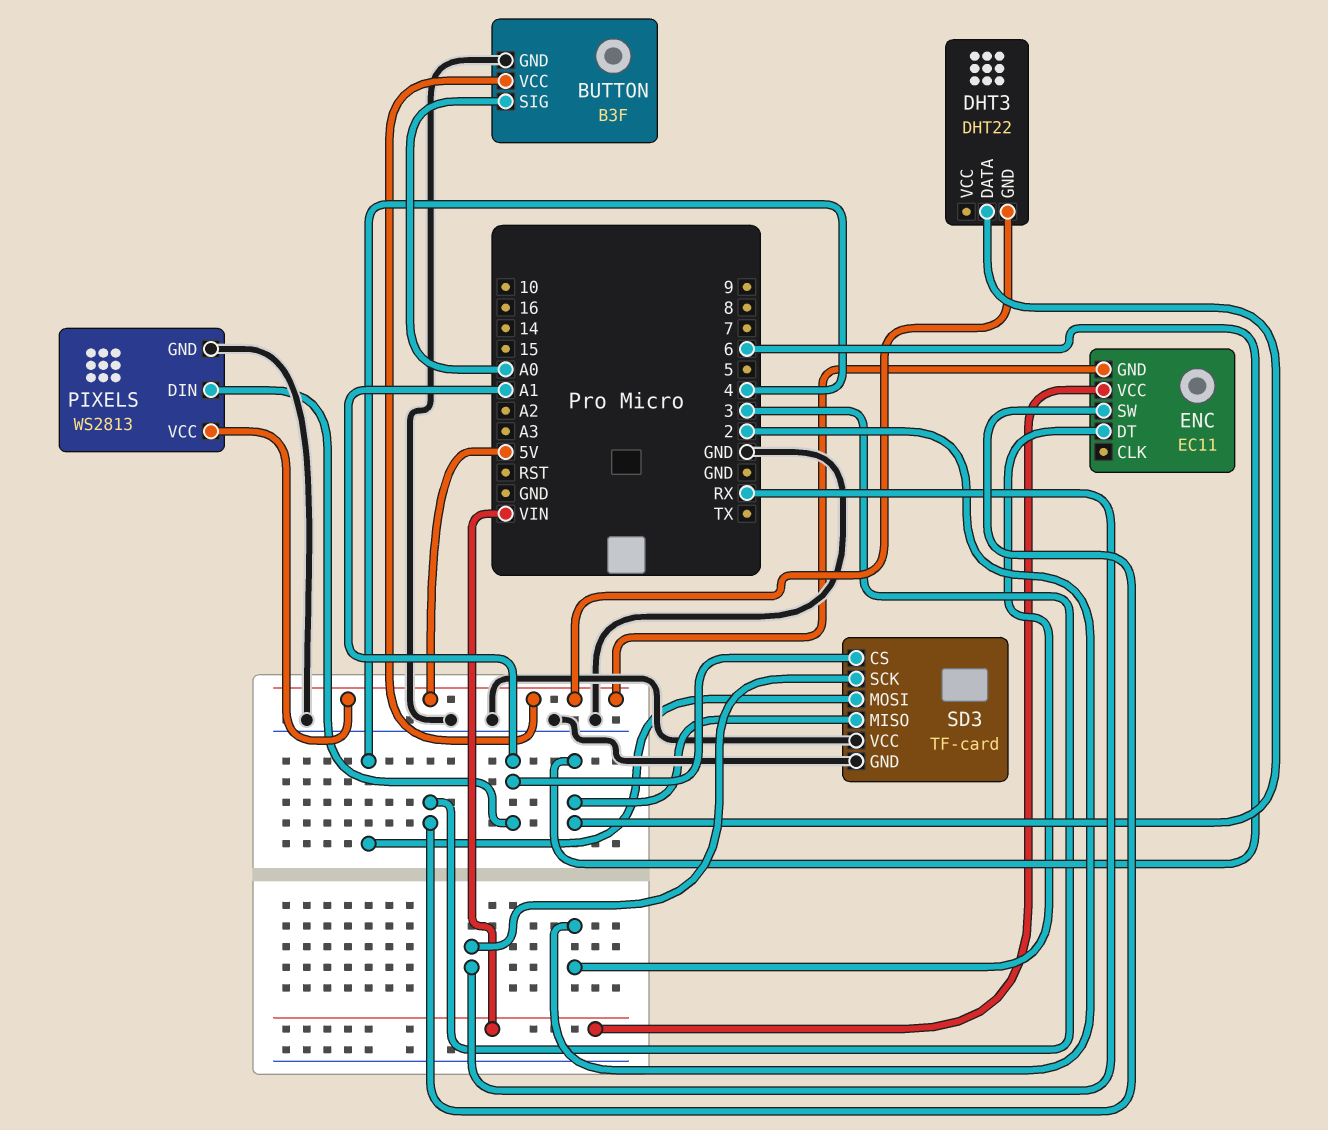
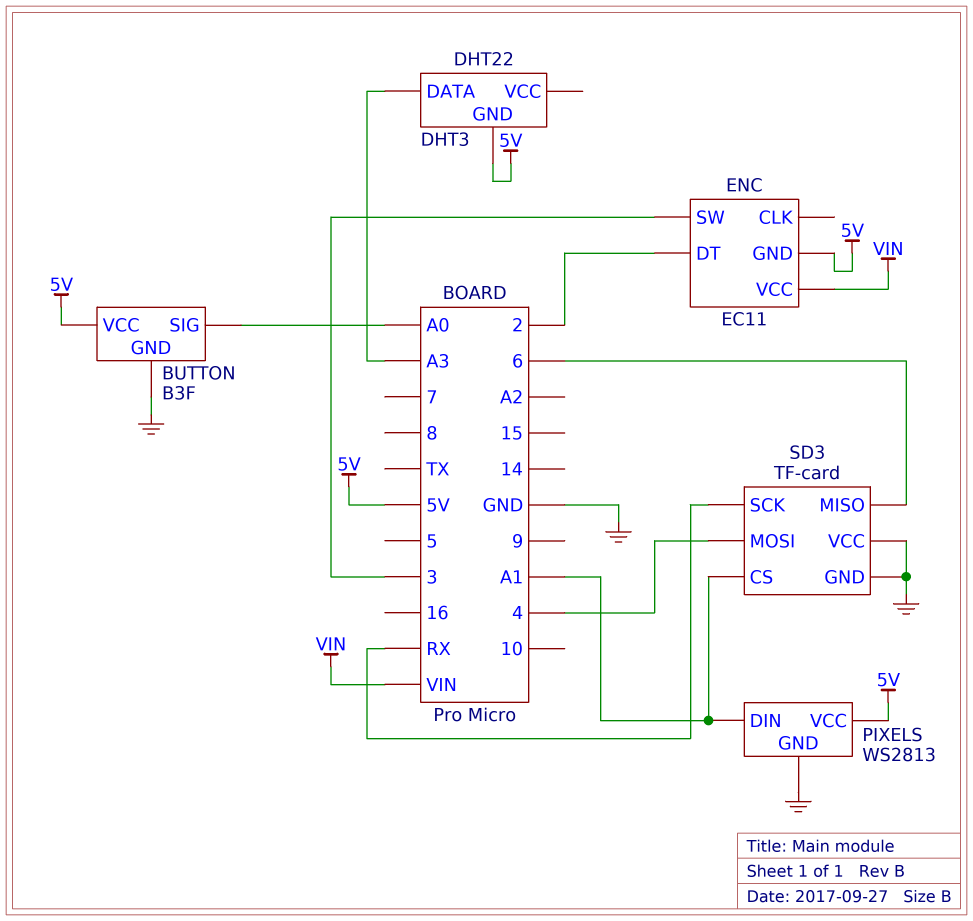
DHT3 pin DATA: 6 -> A3

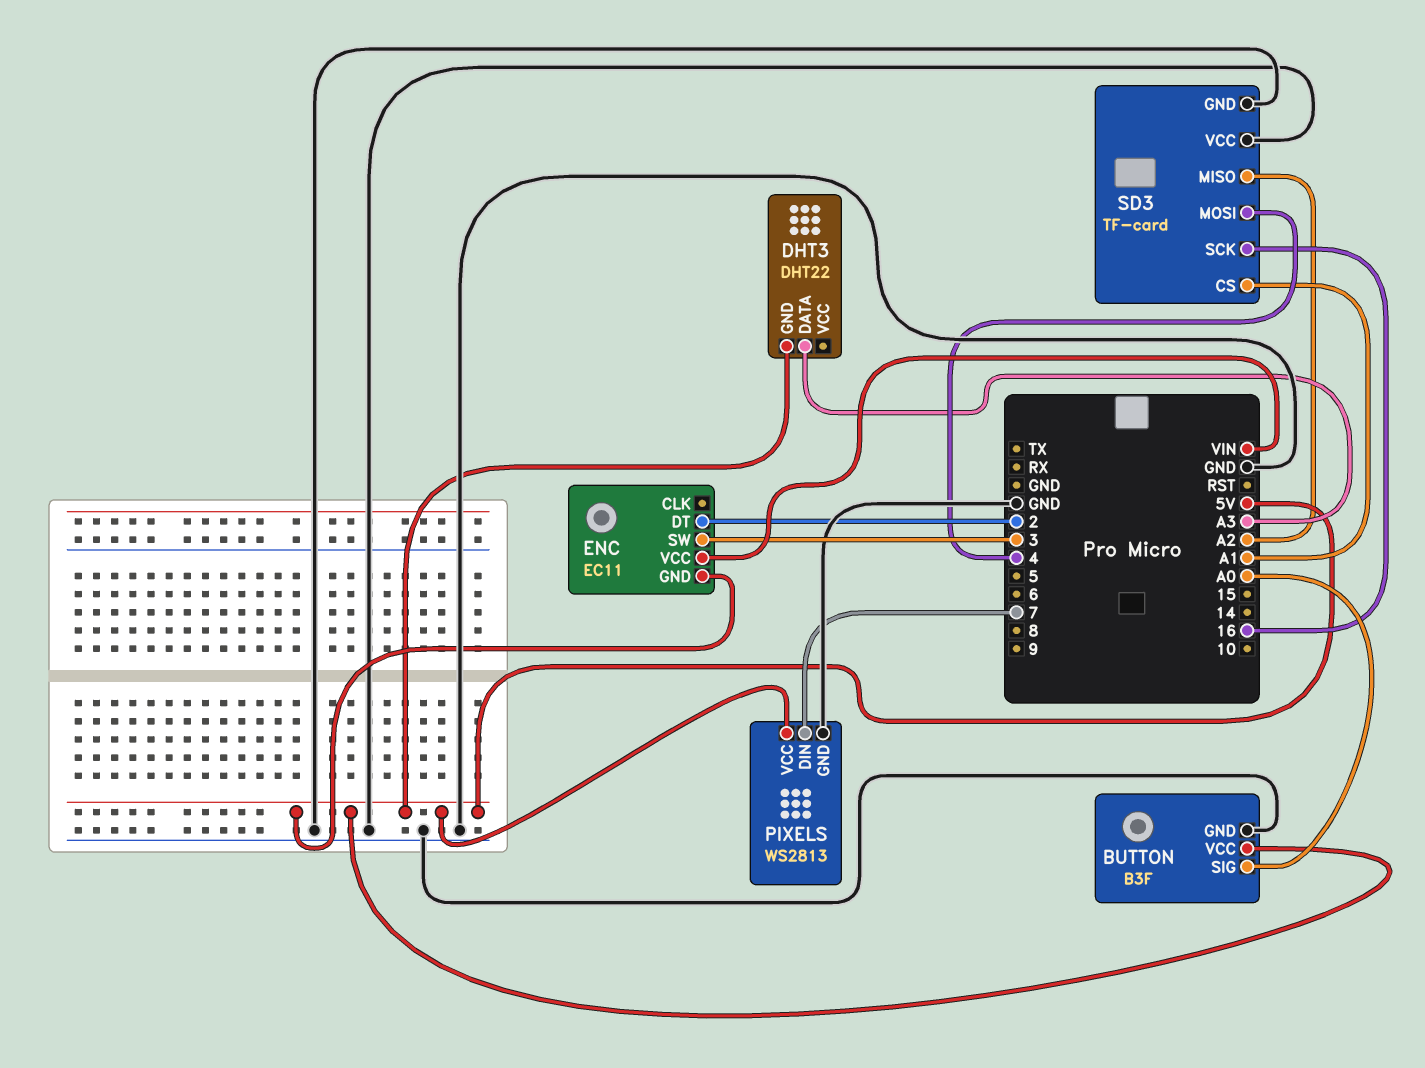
PIXELS pin DIN: A1 -> 7
SD3 pin MISO: 6 -> A2
SD3 pin SCK: RX -> 16

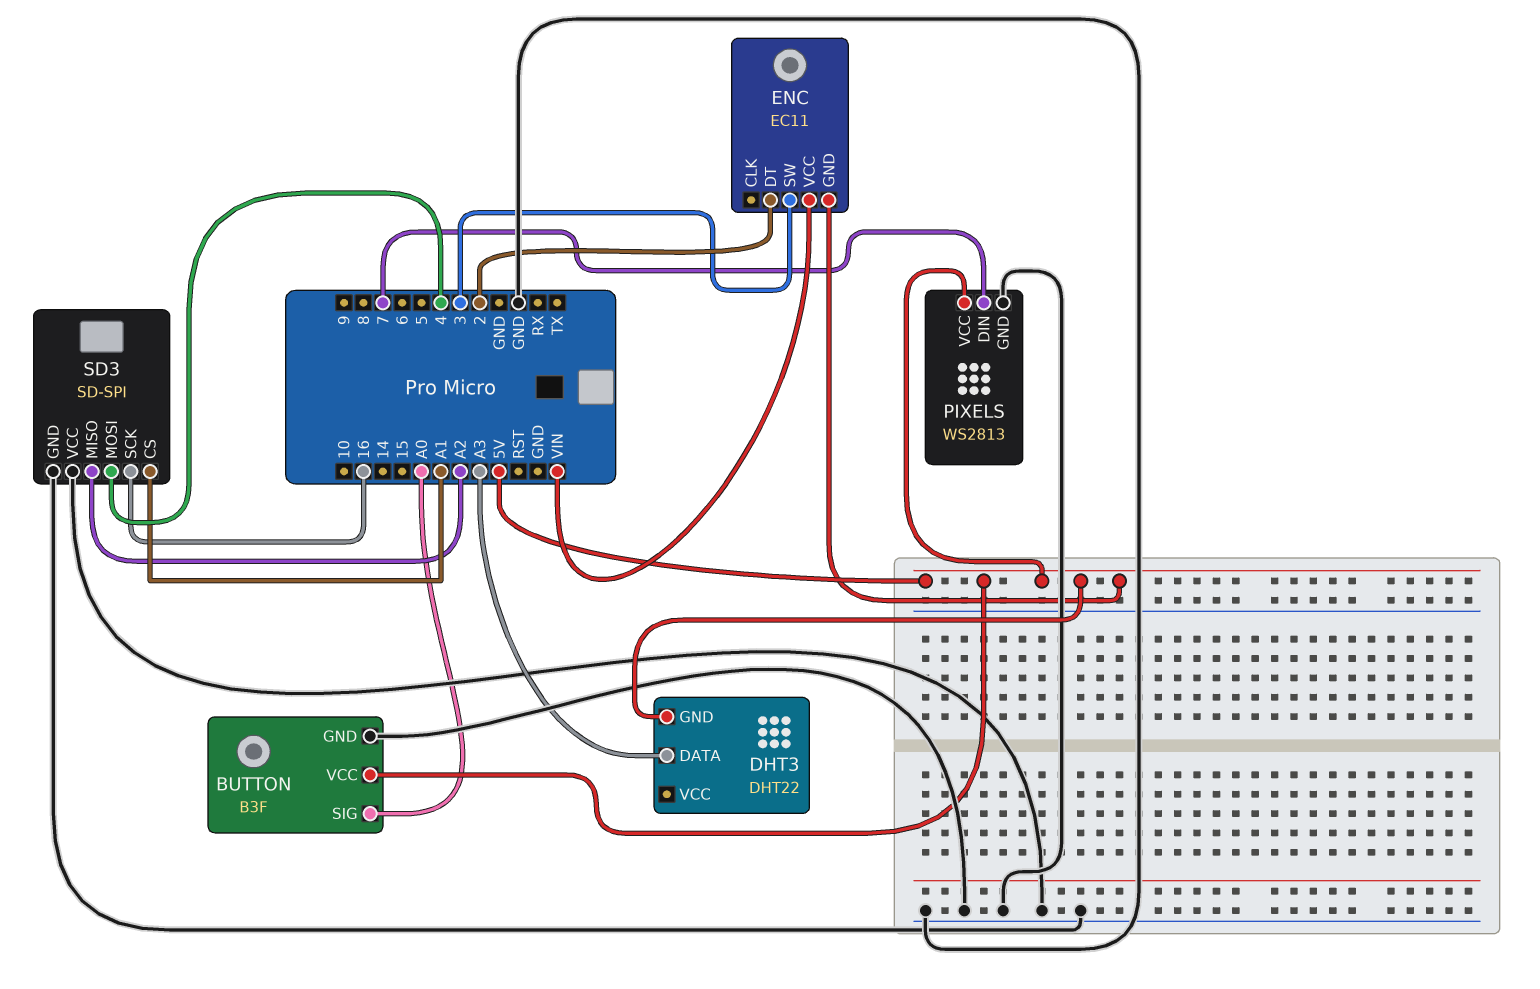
SD3: TF-card -> SD-SPI

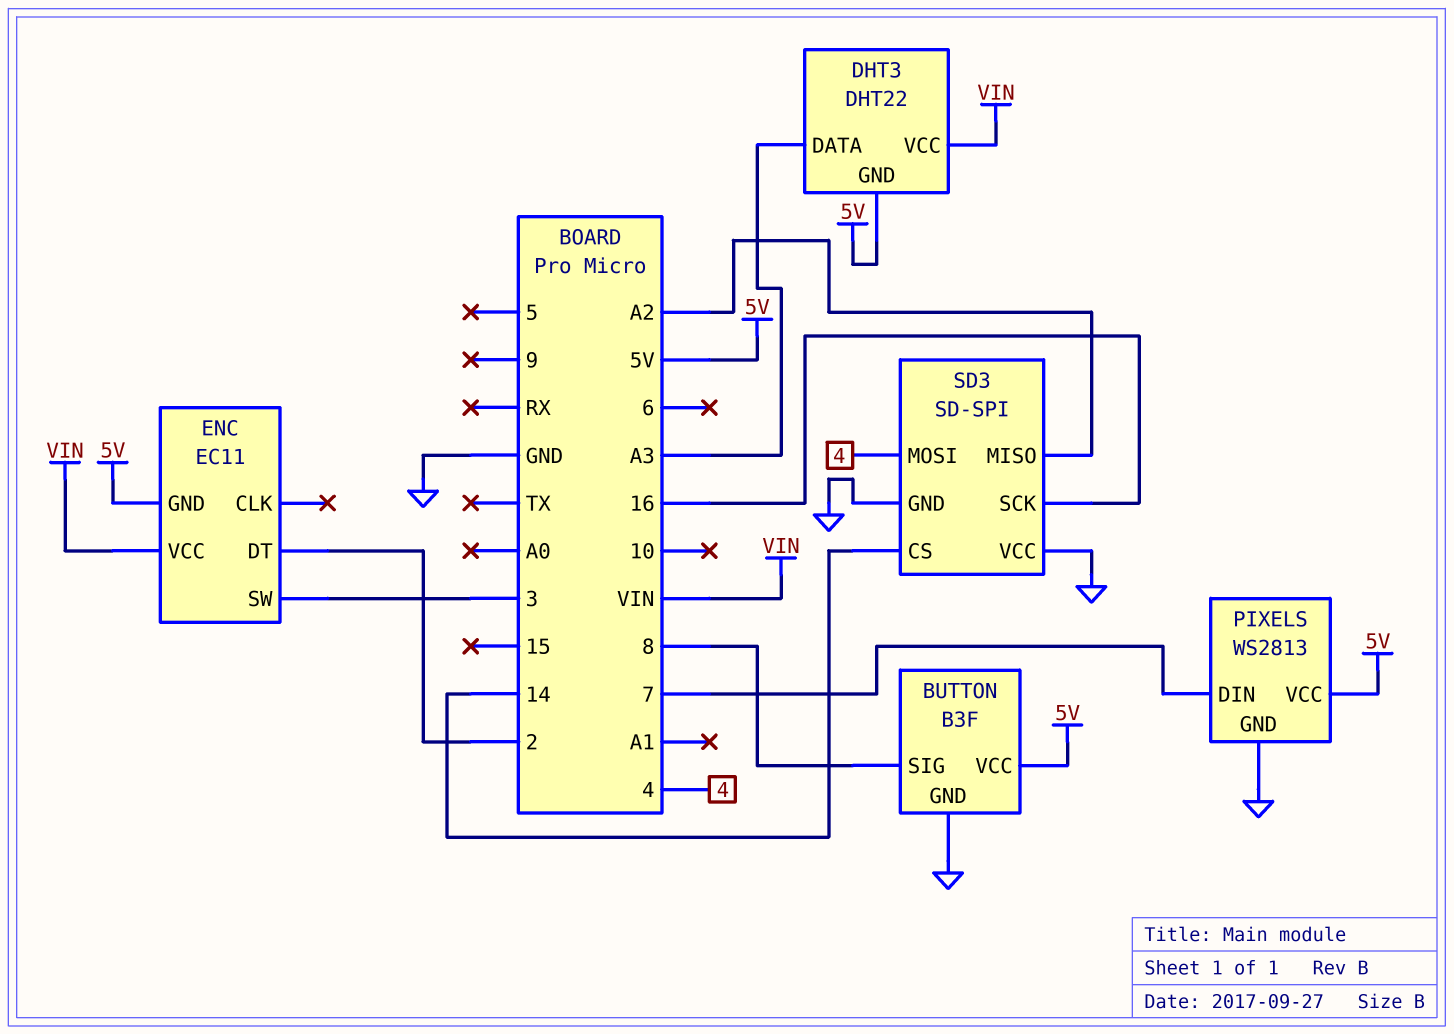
BUTTON pin SIG: A0 -> 8
DHT3 pin VCC: none -> VIN
SD3 pin CS: A1 -> 14

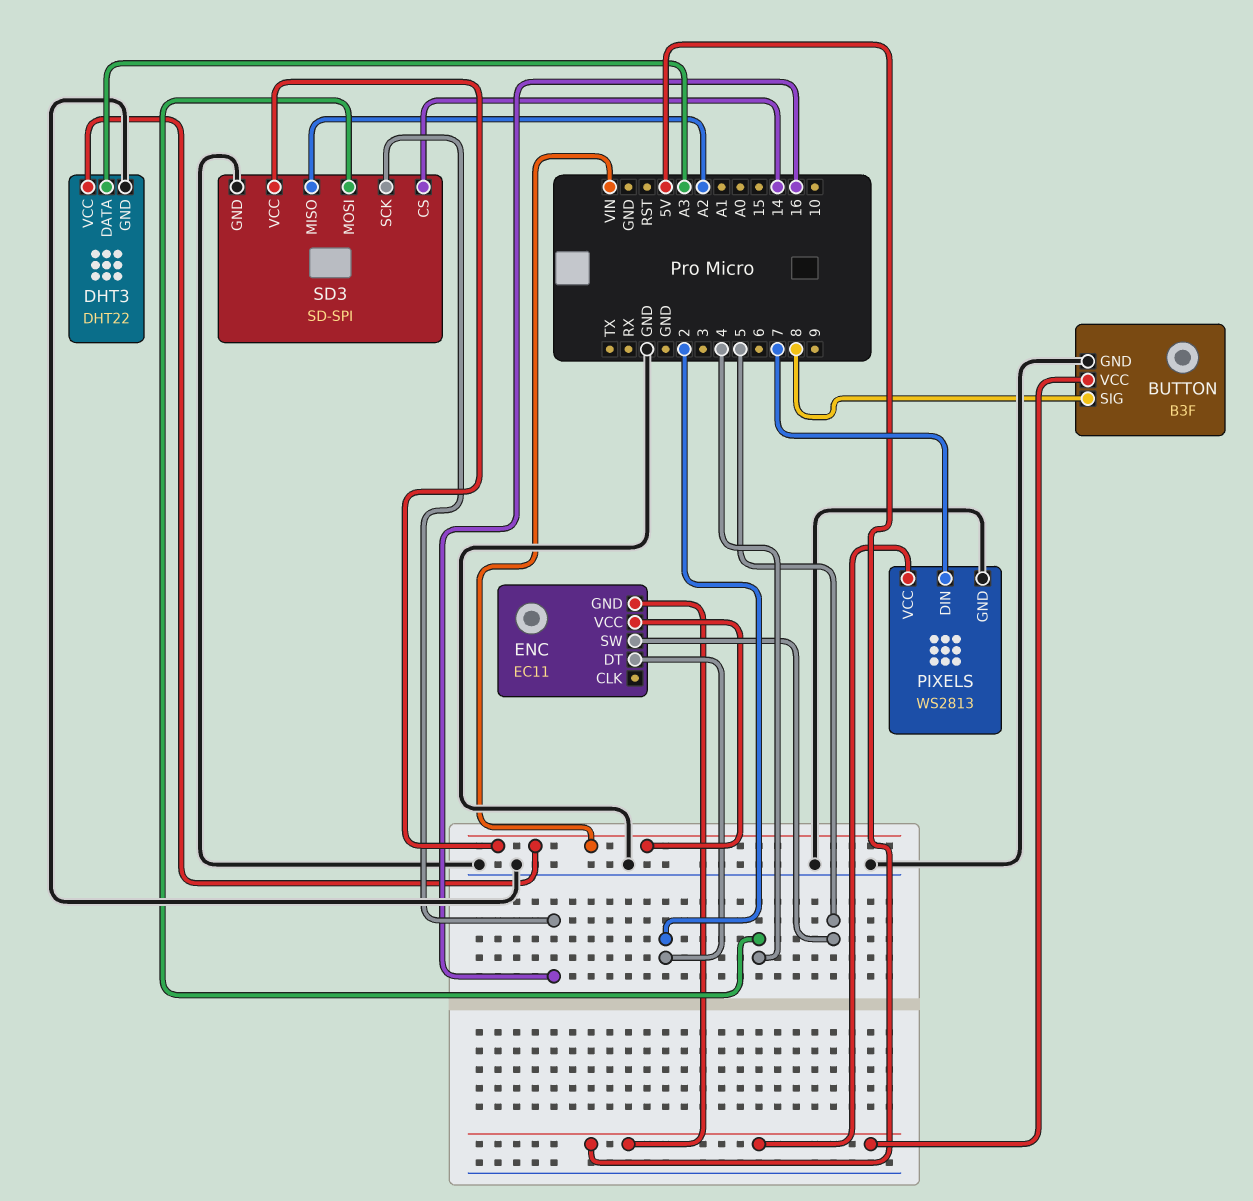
DHT3 pin GND: 5V -> GND
ENC pin SW: 3 -> 5
SD3 pin VCC: GND -> VIN

